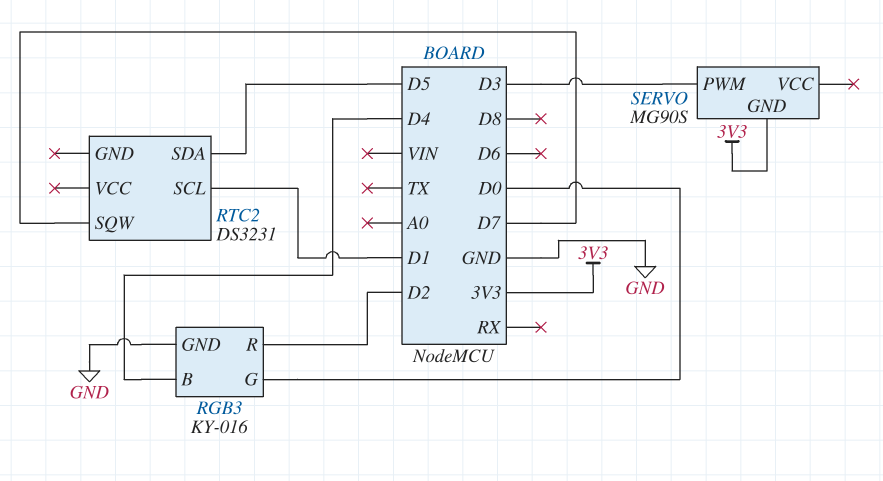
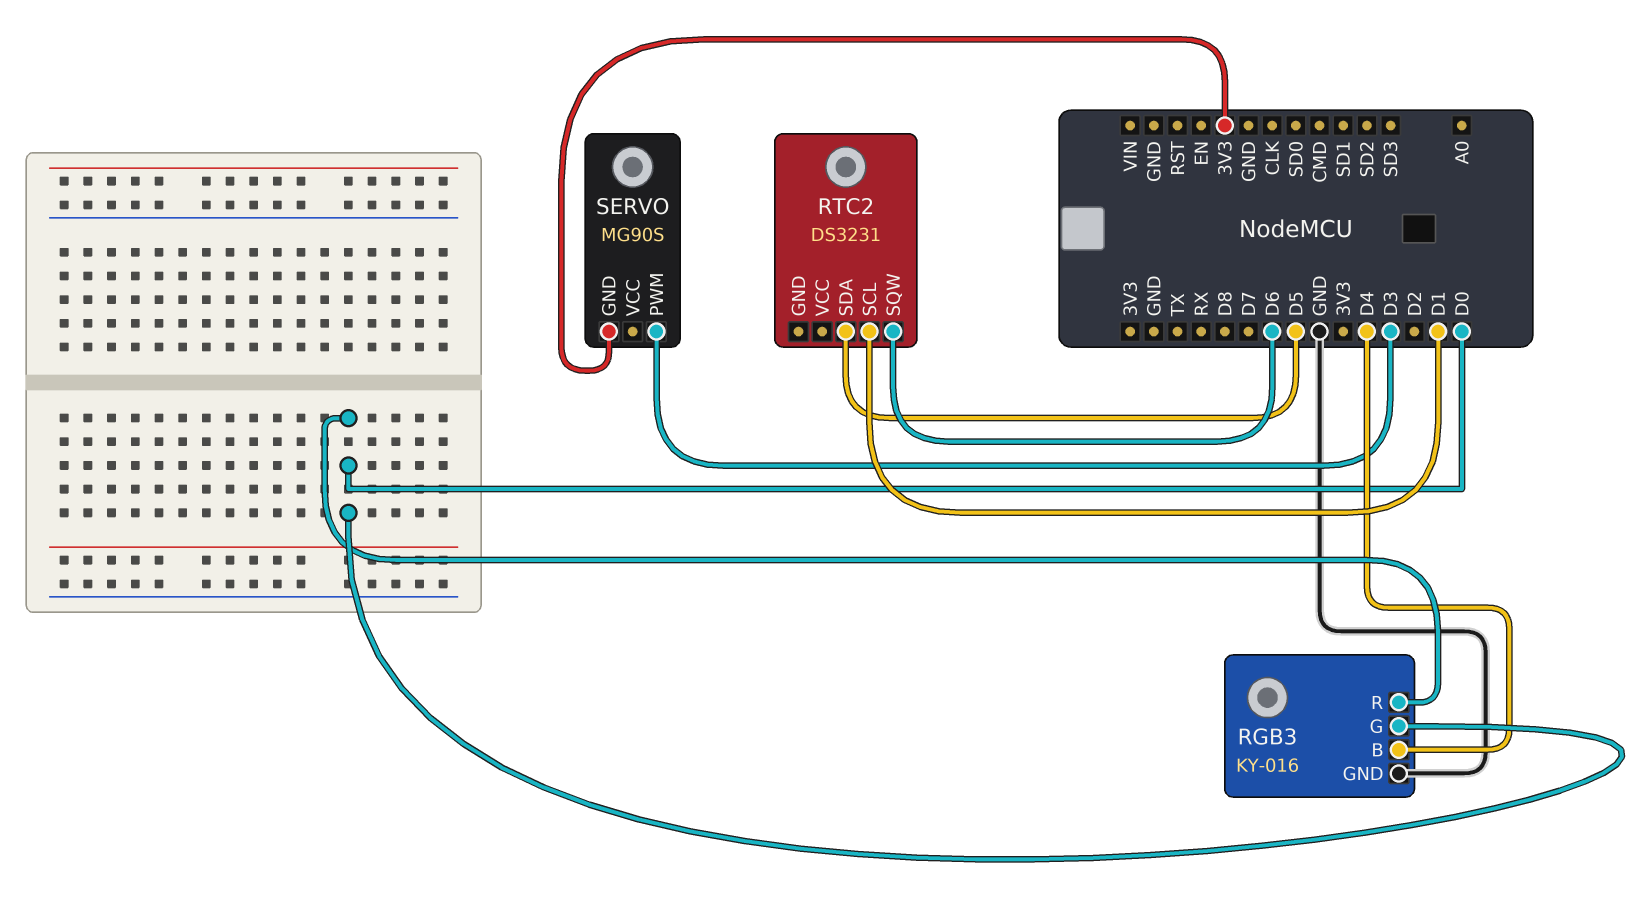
RGB3 pin R: D2 -> D0
RTC2 pin SQW: D7 -> D6

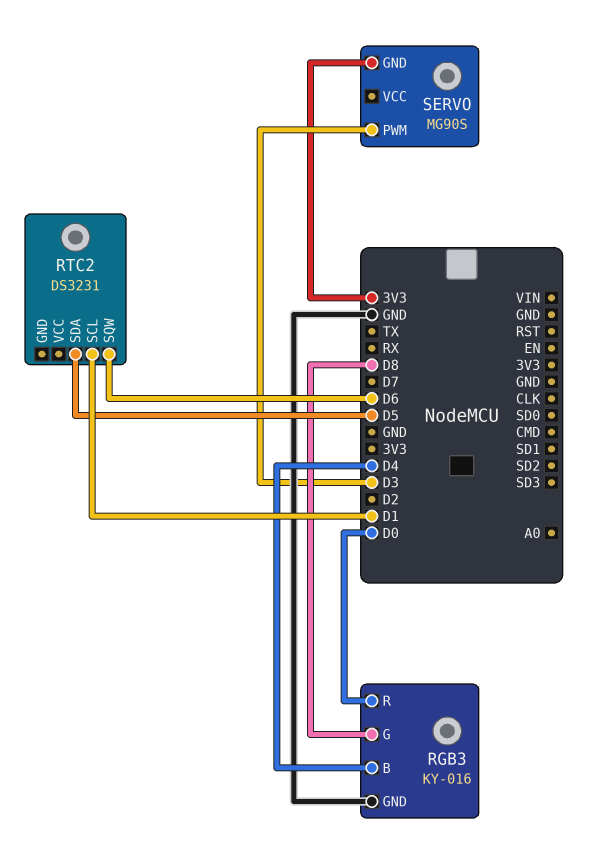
RGB3 pin G: D0 -> D8

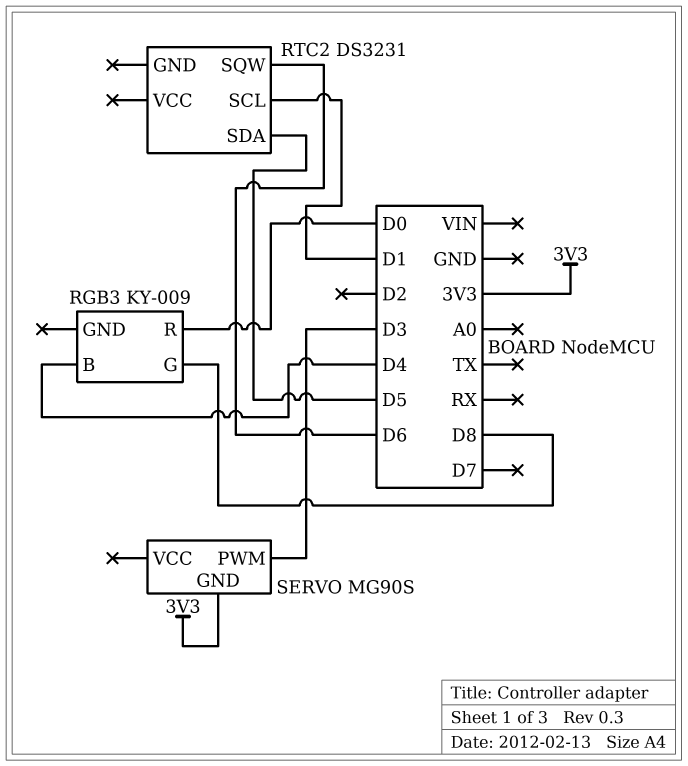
RGB3: KY-016 -> KY-009
RGB3 pin GND: GND -> none

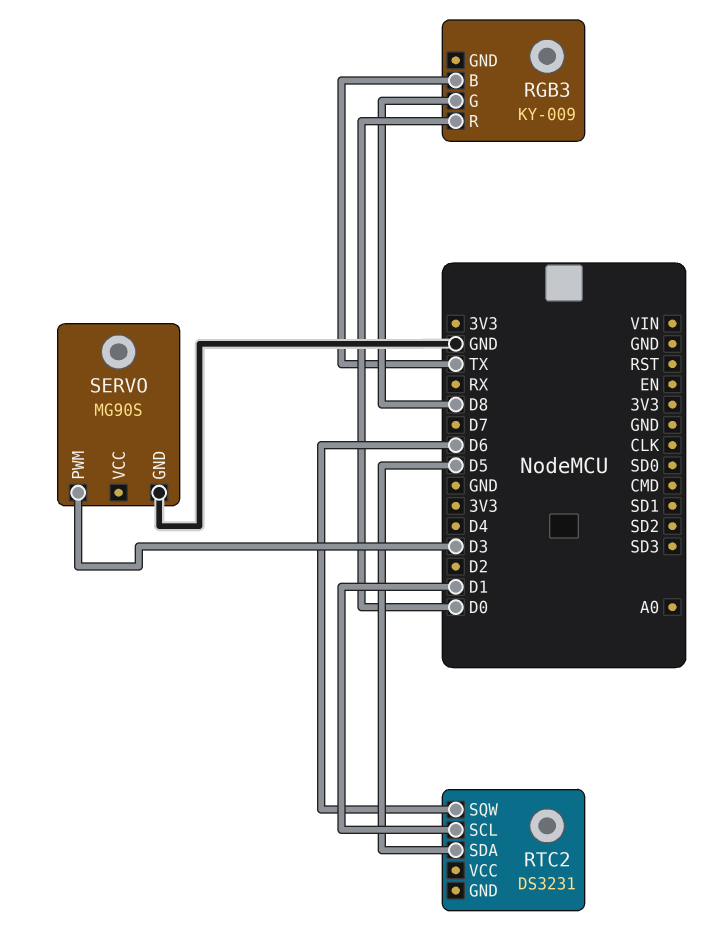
RGB3 pin B: D4 -> TX
SERVO pin GND: 3V3 -> GND

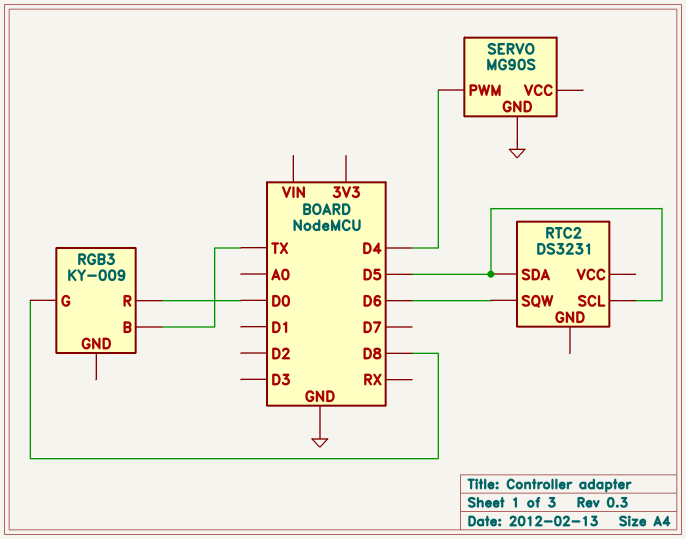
RTC2 pin SCL: D1 -> D5
SERVO pin PWM: D3 -> D4

